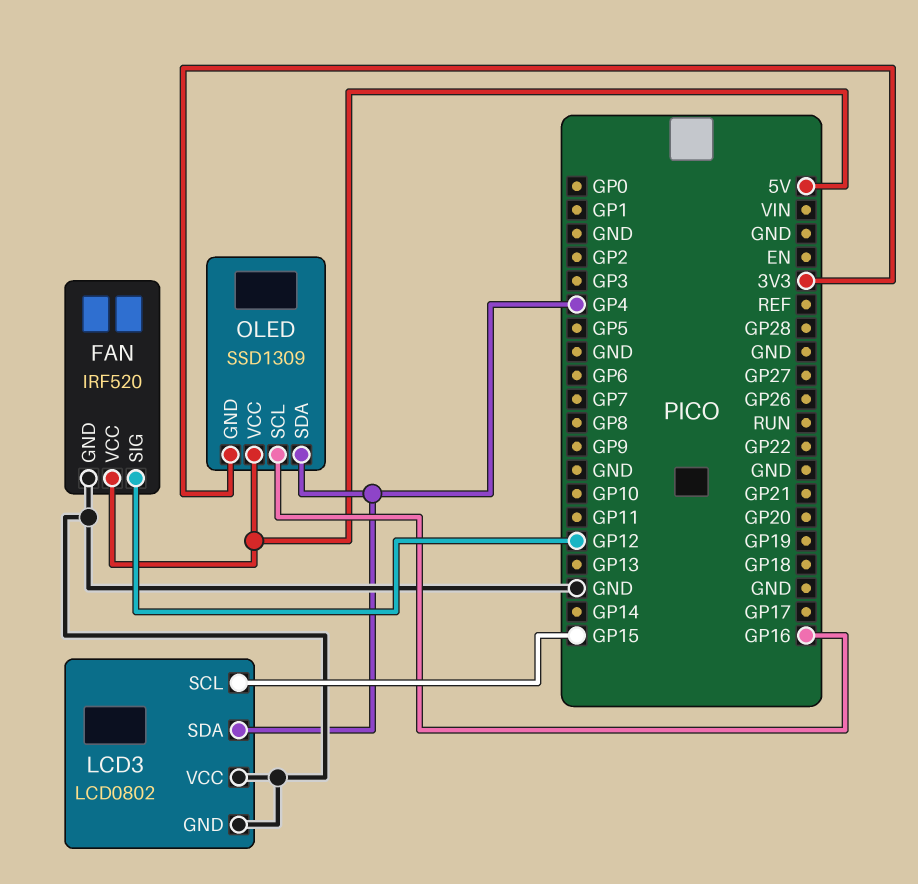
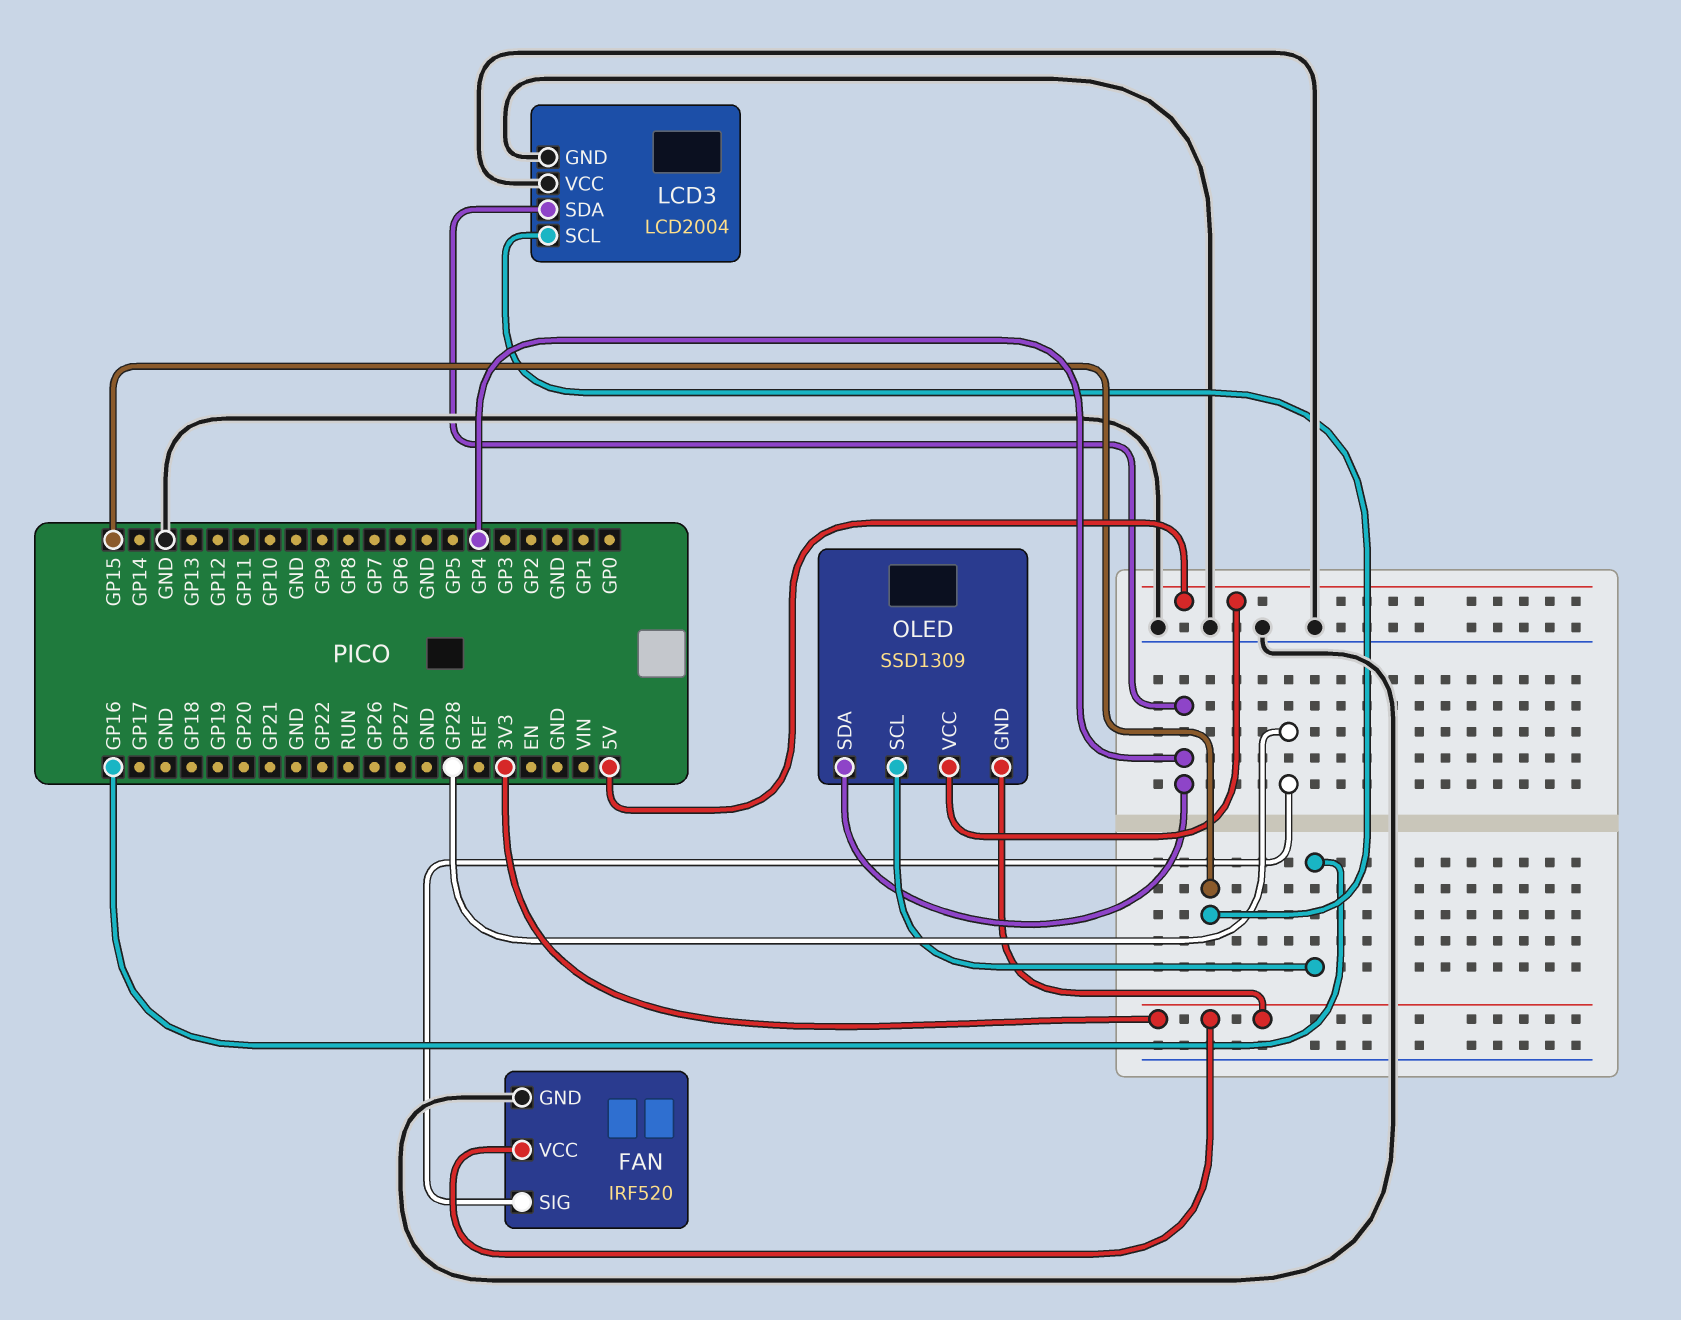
FAN pin SIG: GP12 -> GP28
FAN pin VCC: 5V -> 3V3
LCD3: LCD0802 -> LCD2004

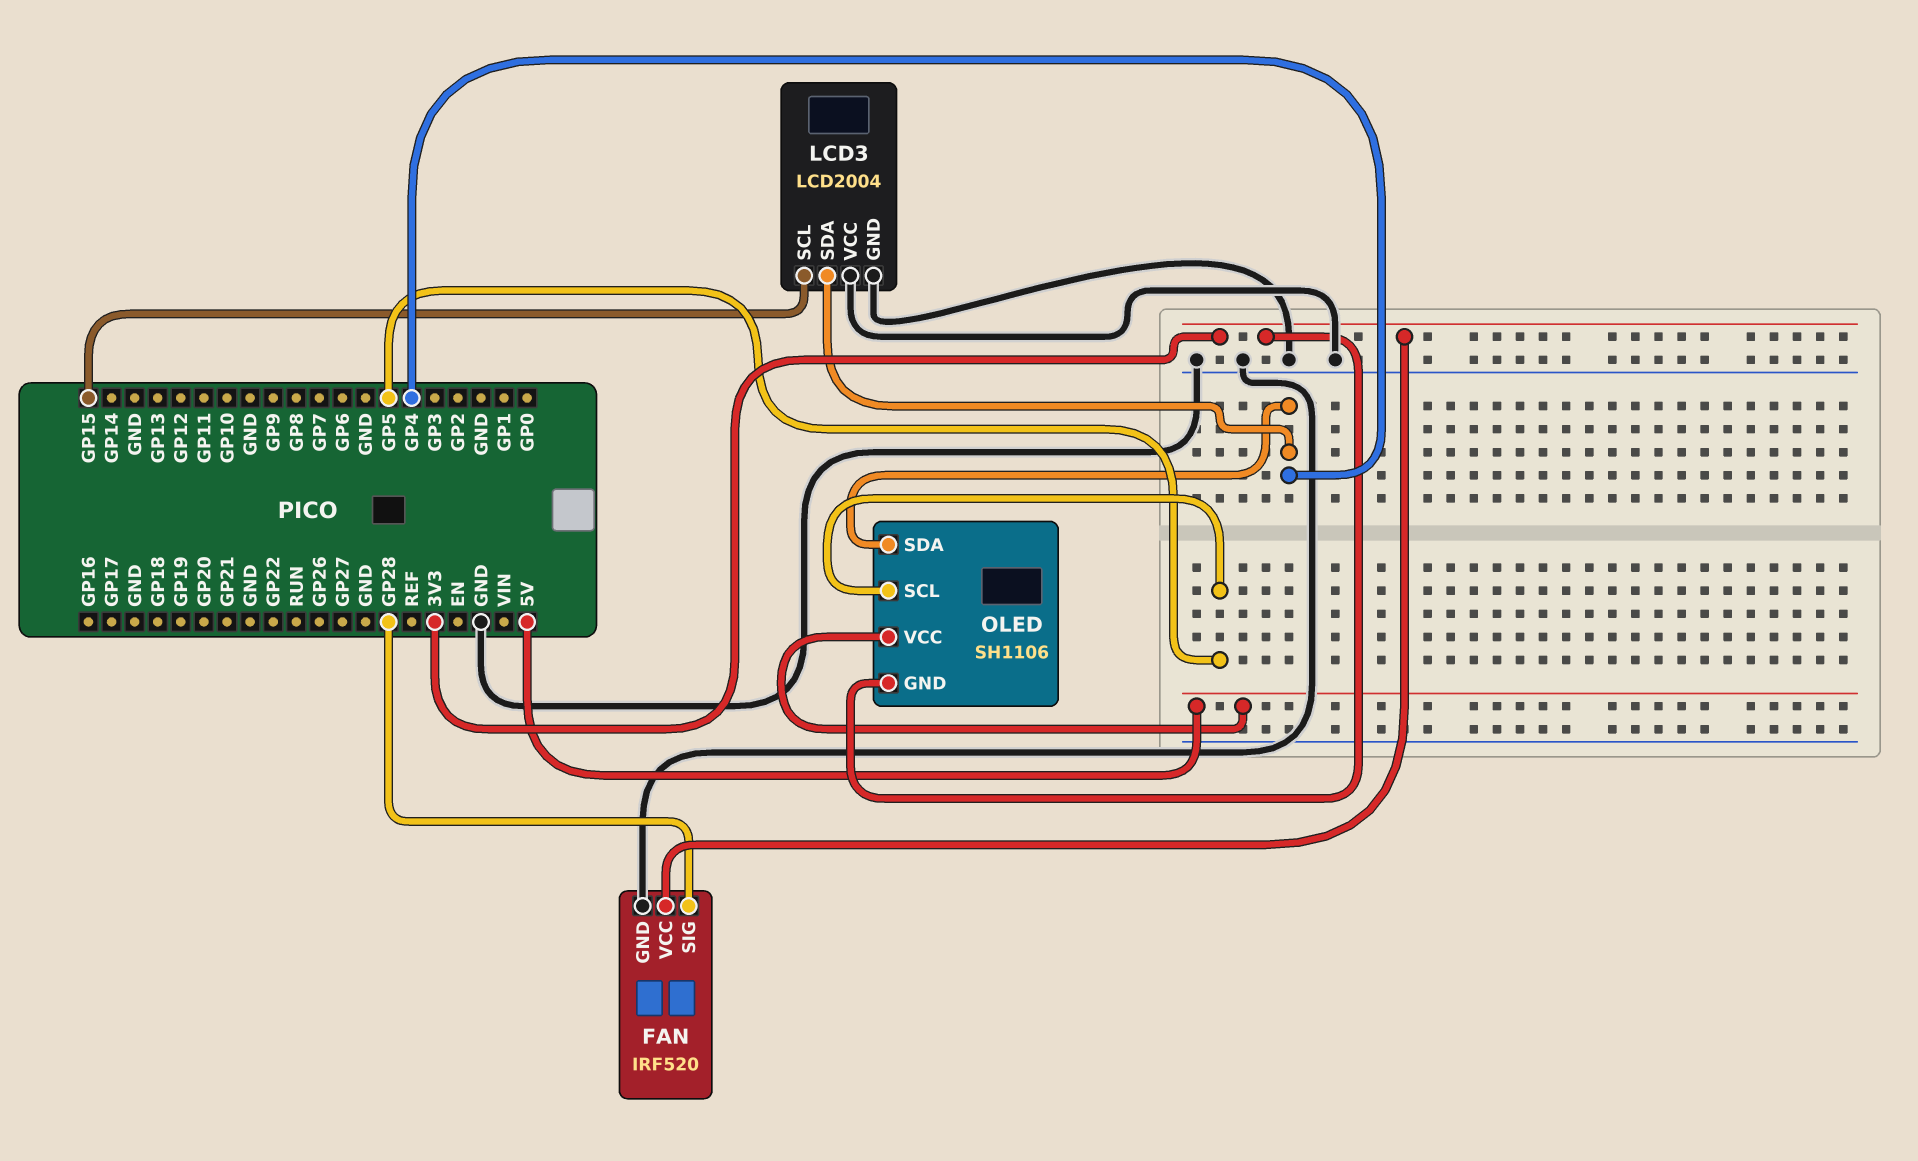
OLED: SSD1309 -> SH1106
OLED pin SCL: GP16 -> GP5

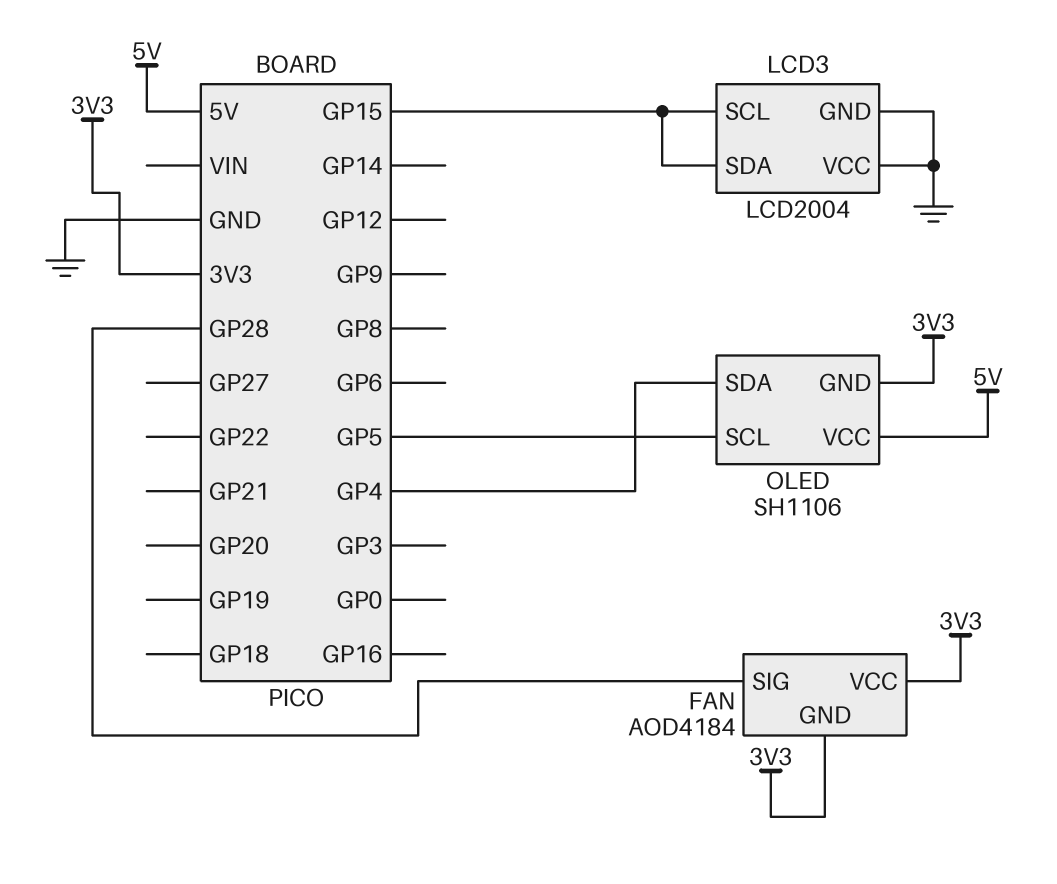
FAN: IRF520 -> AOD4184
FAN pin GND: GND -> 3V3
LCD3 pin SDA: GP4 -> GP15

